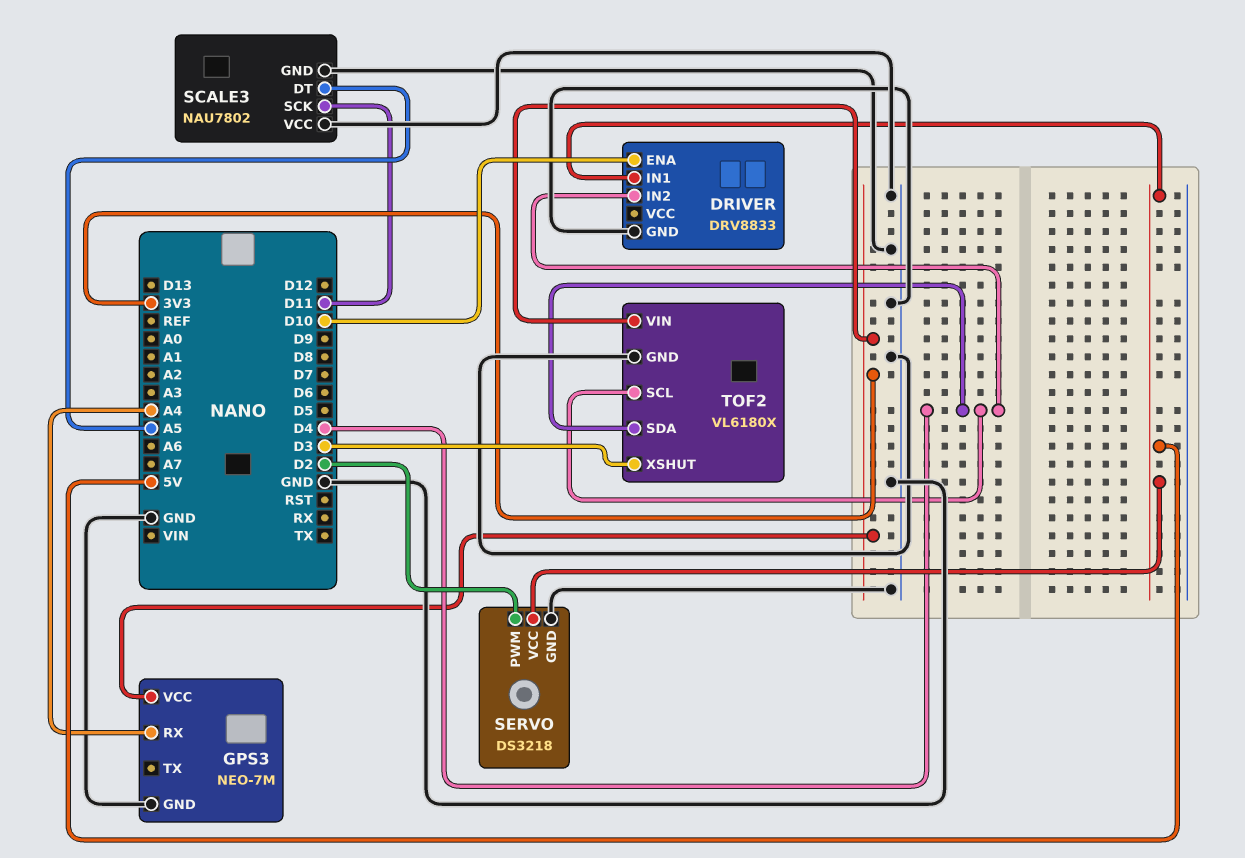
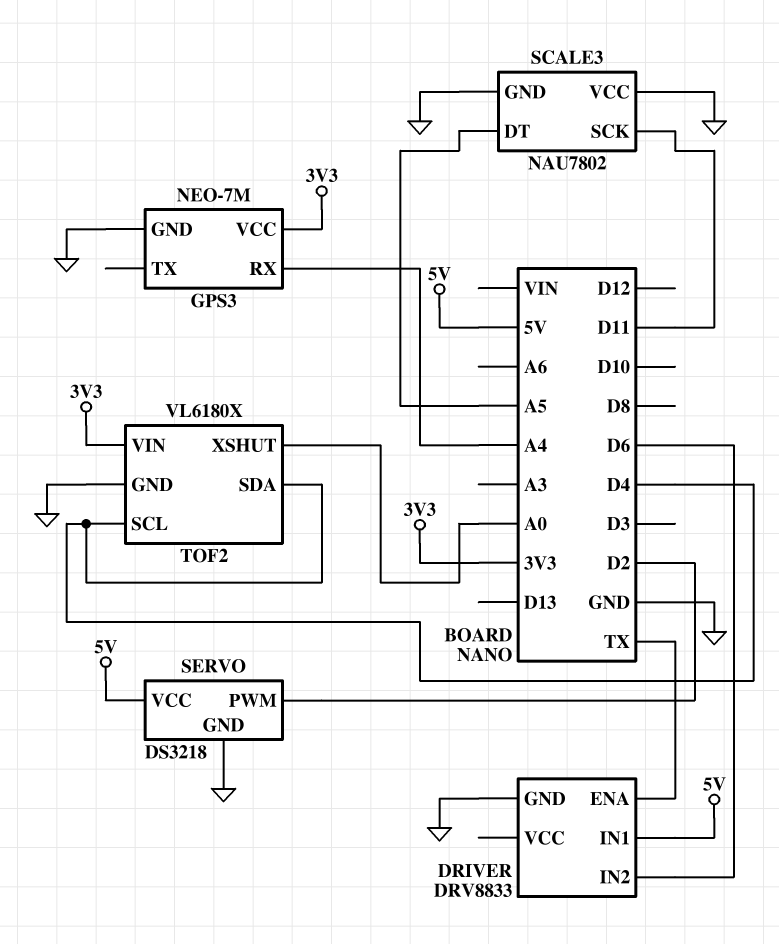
DRIVER pin ENA: D10 -> TX
DRIVER pin IN2: D4 -> D6
TOF2 pin XSHUT: D3 -> A0

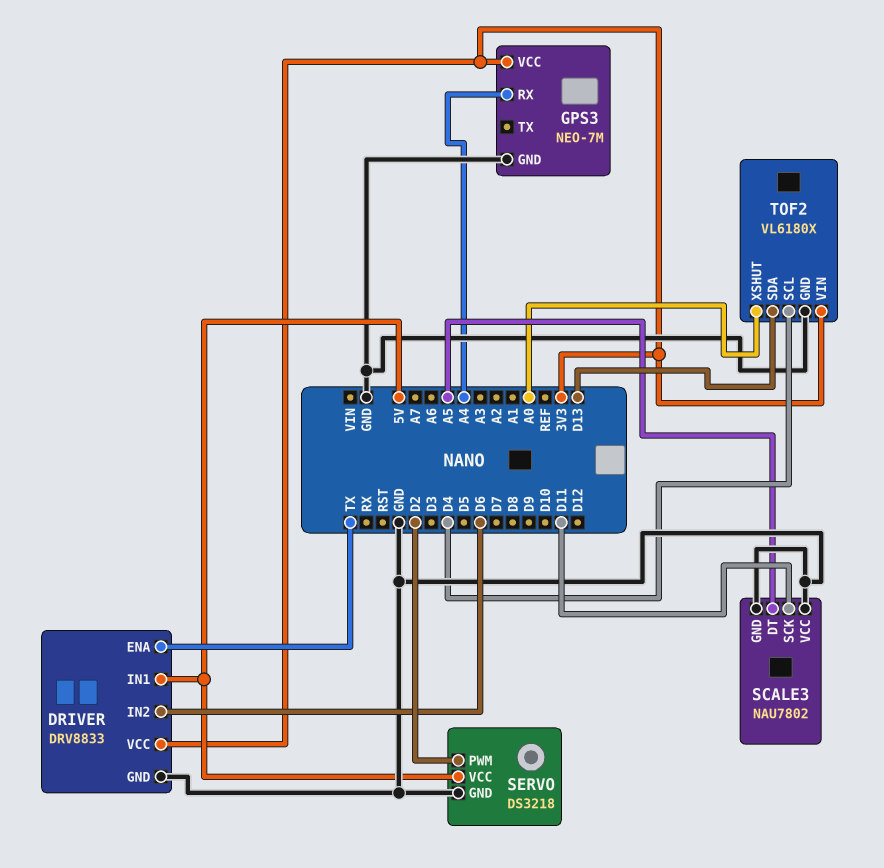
DRIVER pin VCC: none -> 3V3
TOF2 pin SDA: D4 -> D13

